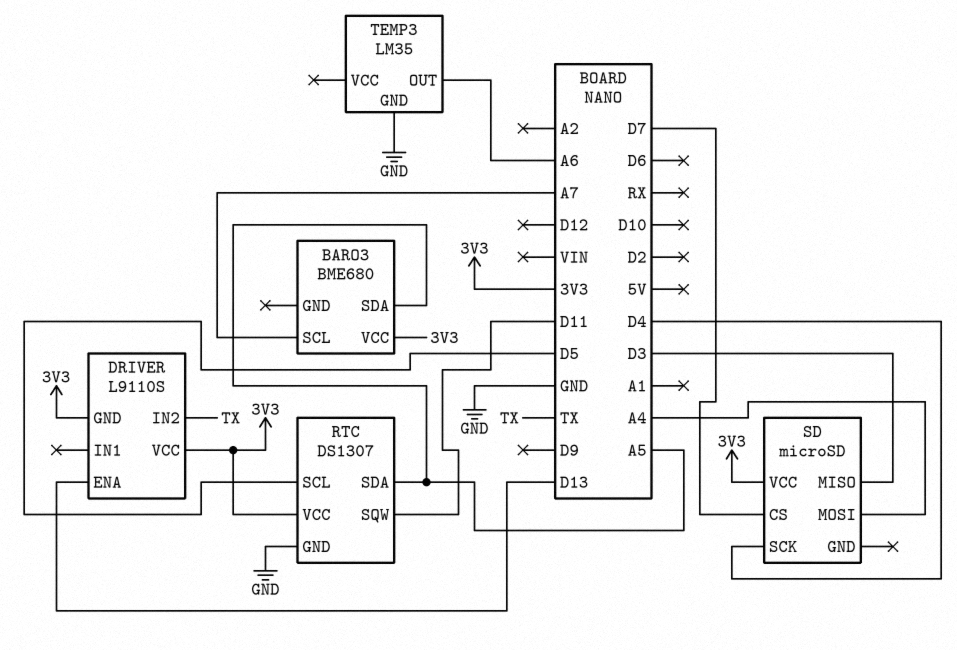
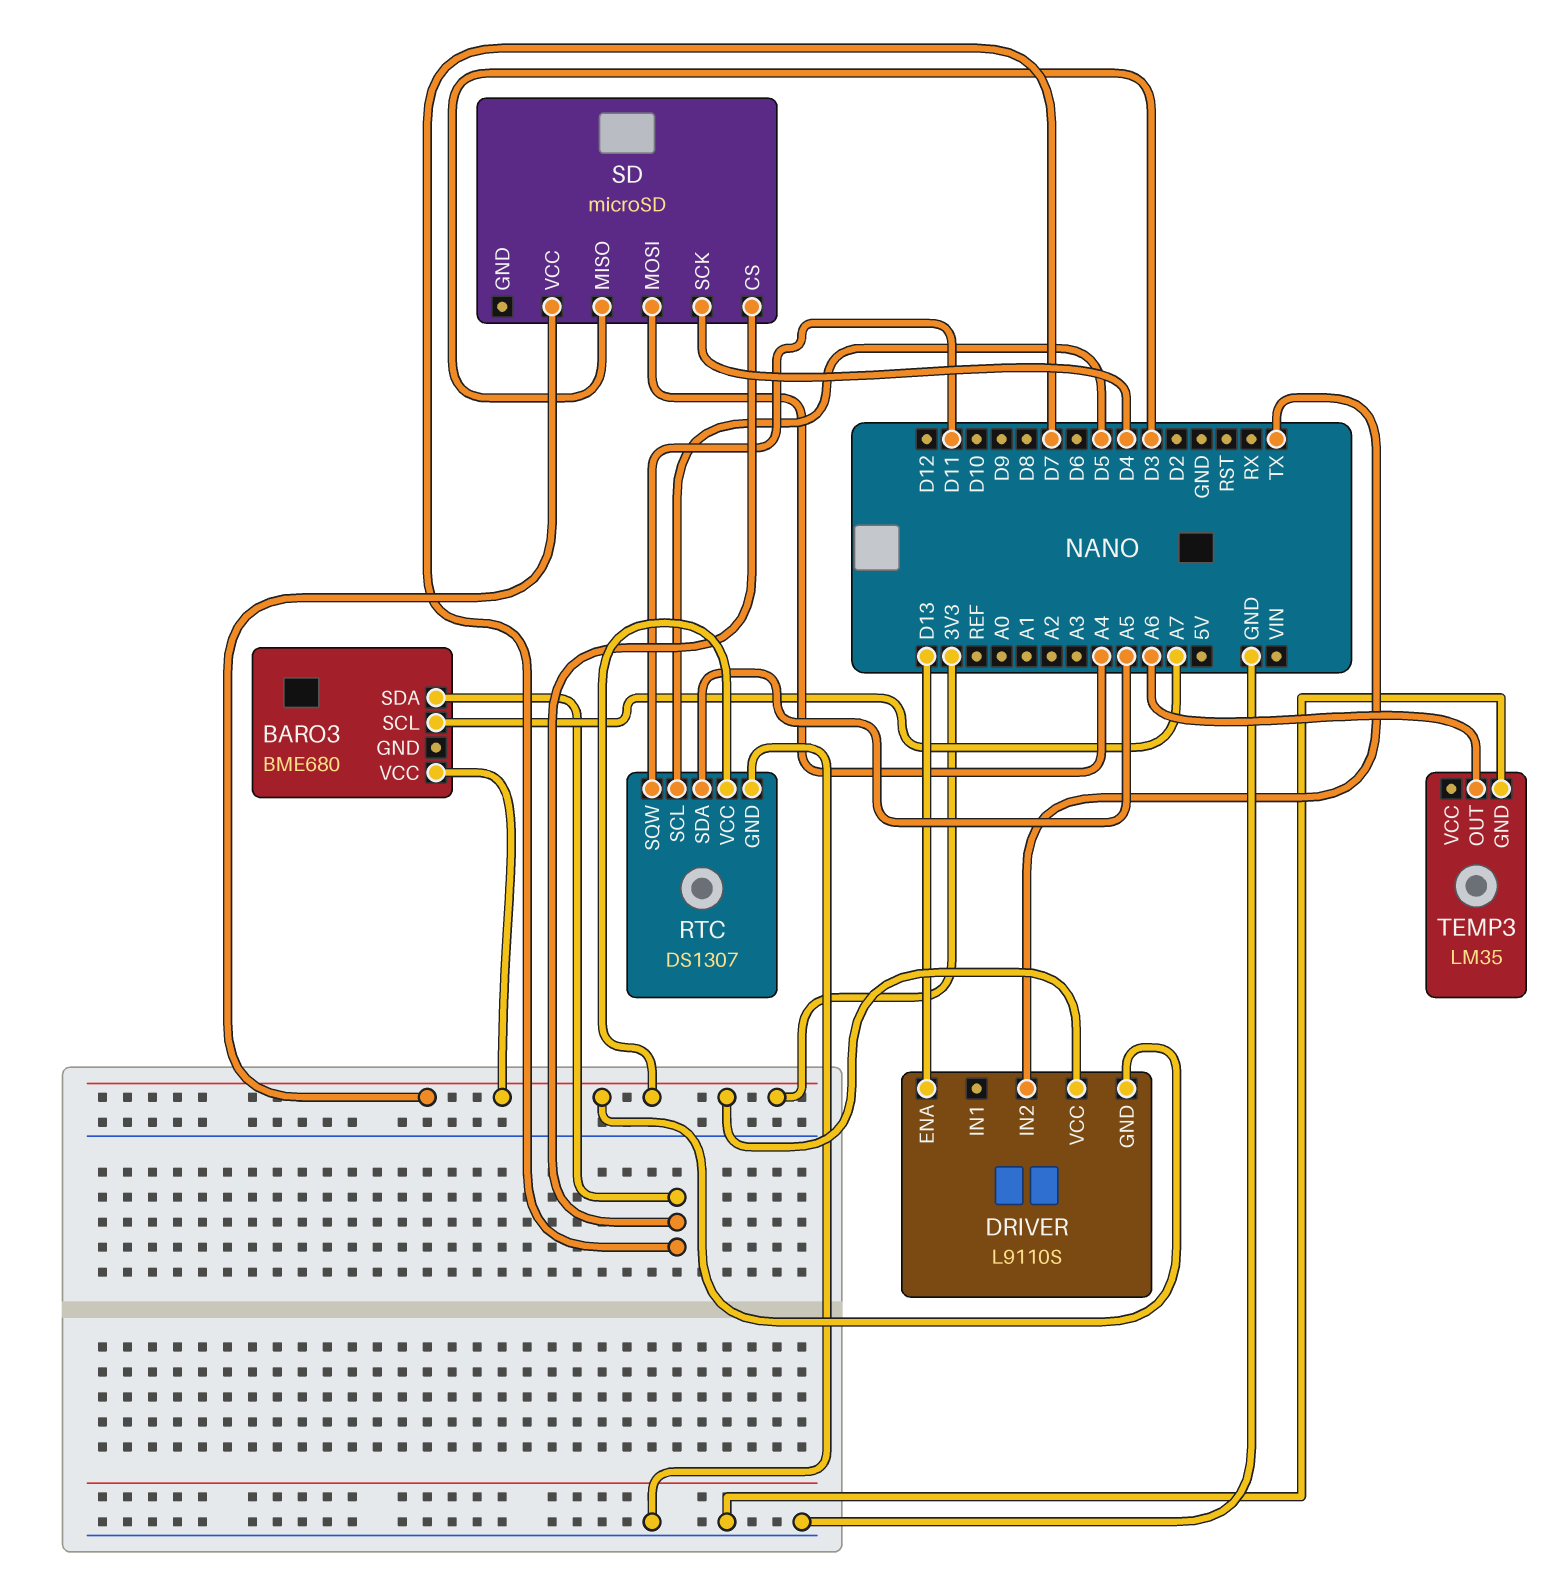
BARO3 pin SDA: A5 -> D7

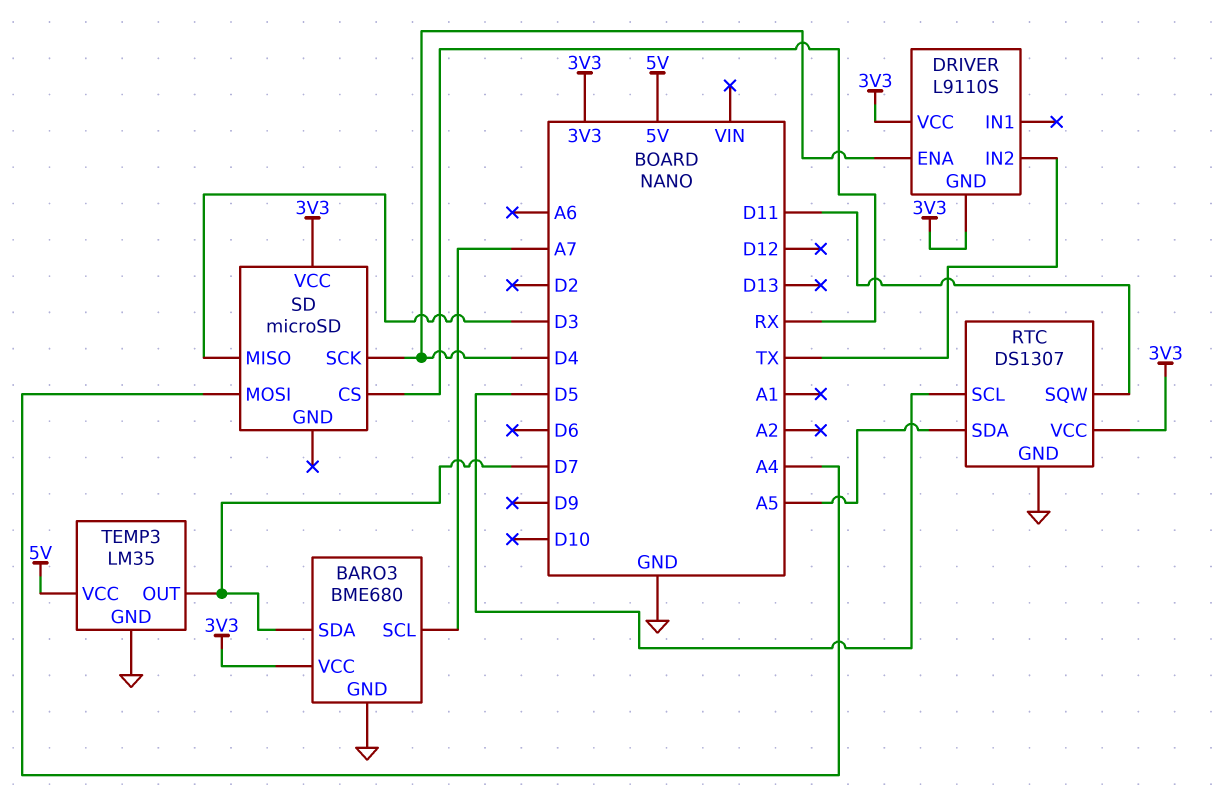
BARO3 pin GND: none -> GND
DRIVER pin ENA: D13 -> D4
SD pin CS: D7 -> RX
TEMP3 pin OUT: A6 -> D7
TEMP3 pin VCC: none -> 5V

